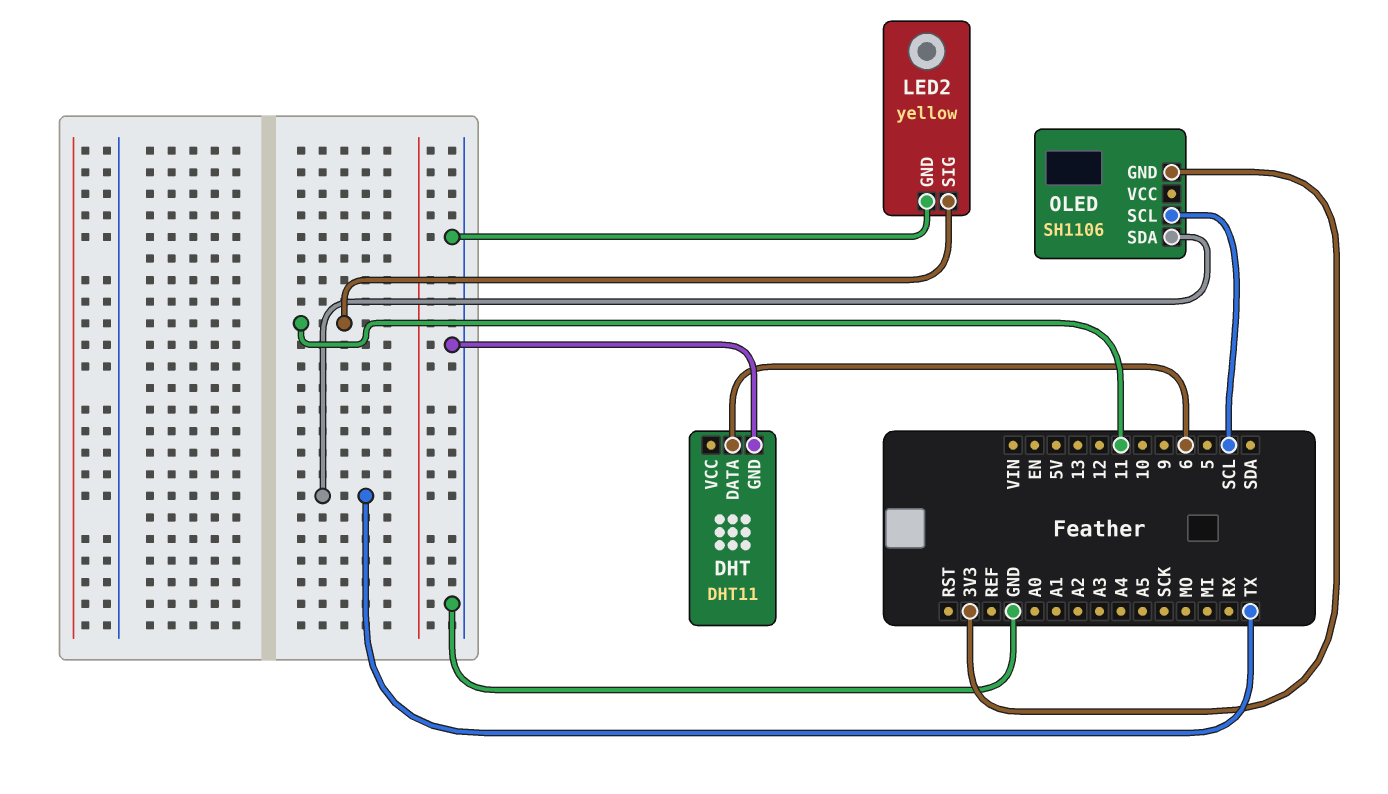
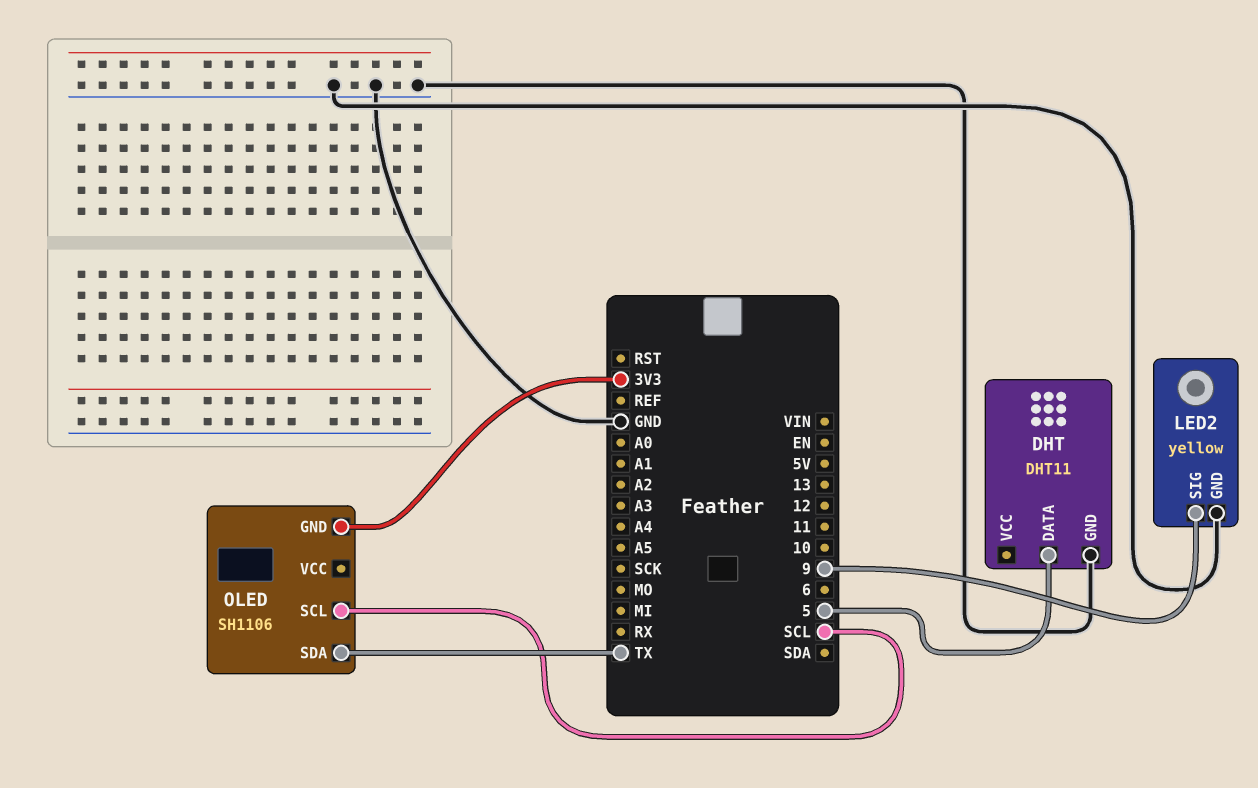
DHT pin DATA: 6 -> 5
LED2 pin SIG: 11 -> 9

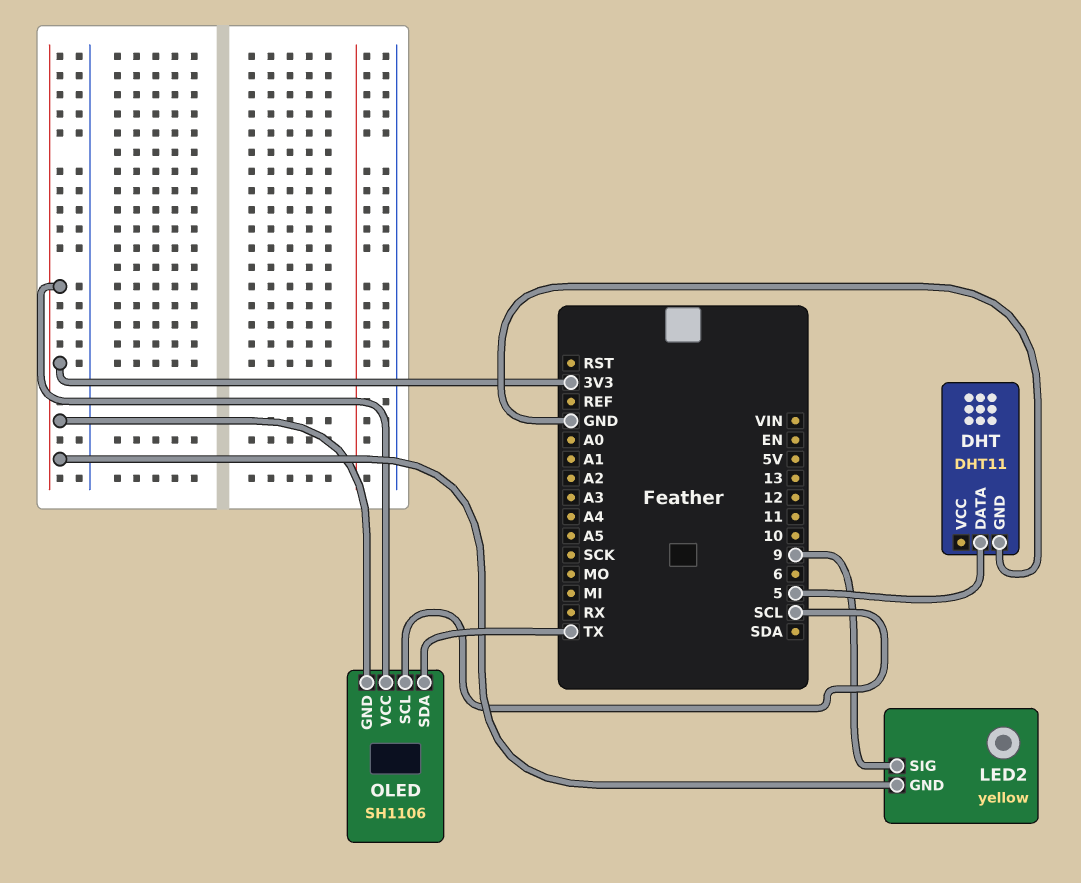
LED2 pin GND: GND -> 3V3
OLED pin VCC: none -> 3V3

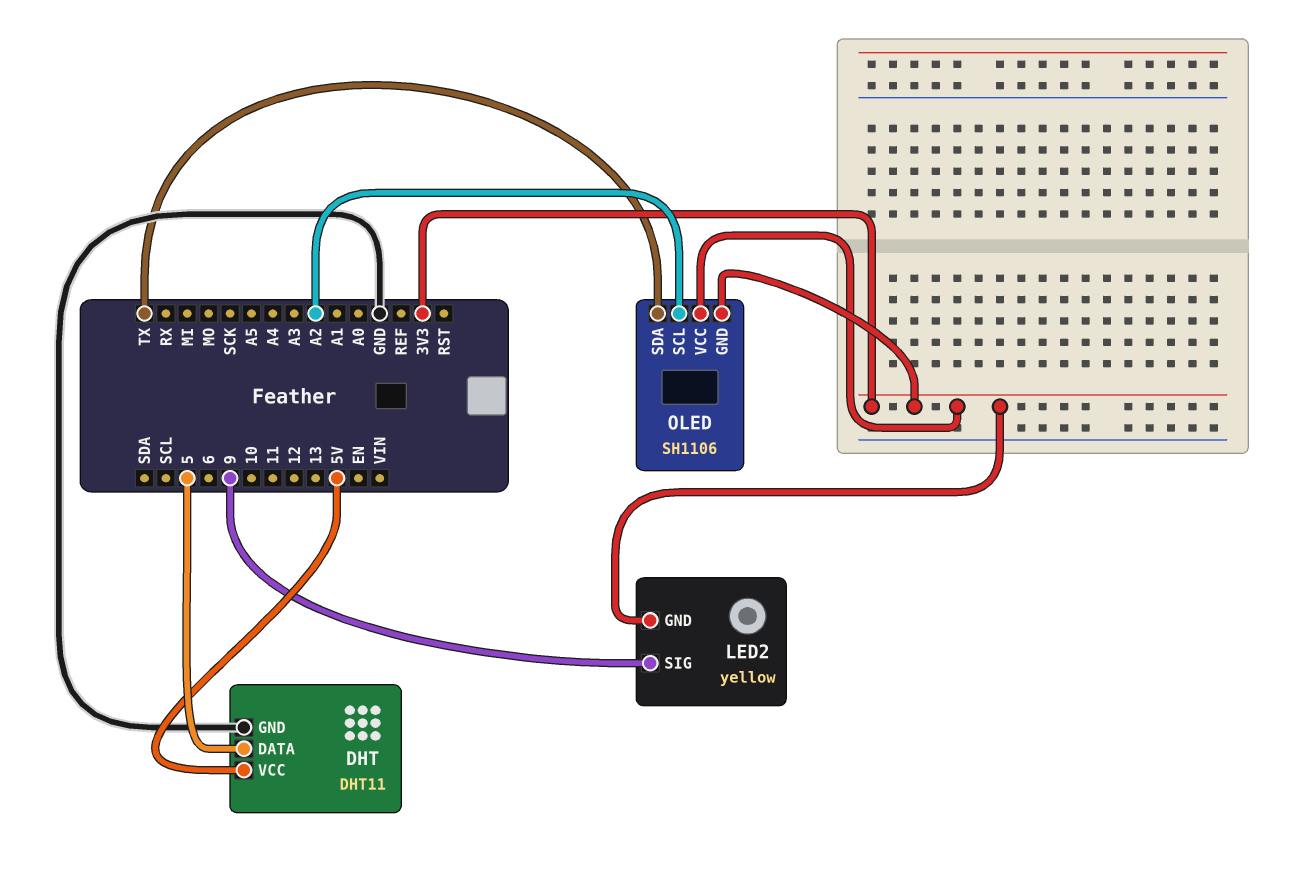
DHT pin VCC: none -> 5V
OLED pin SCL: SCL -> A2

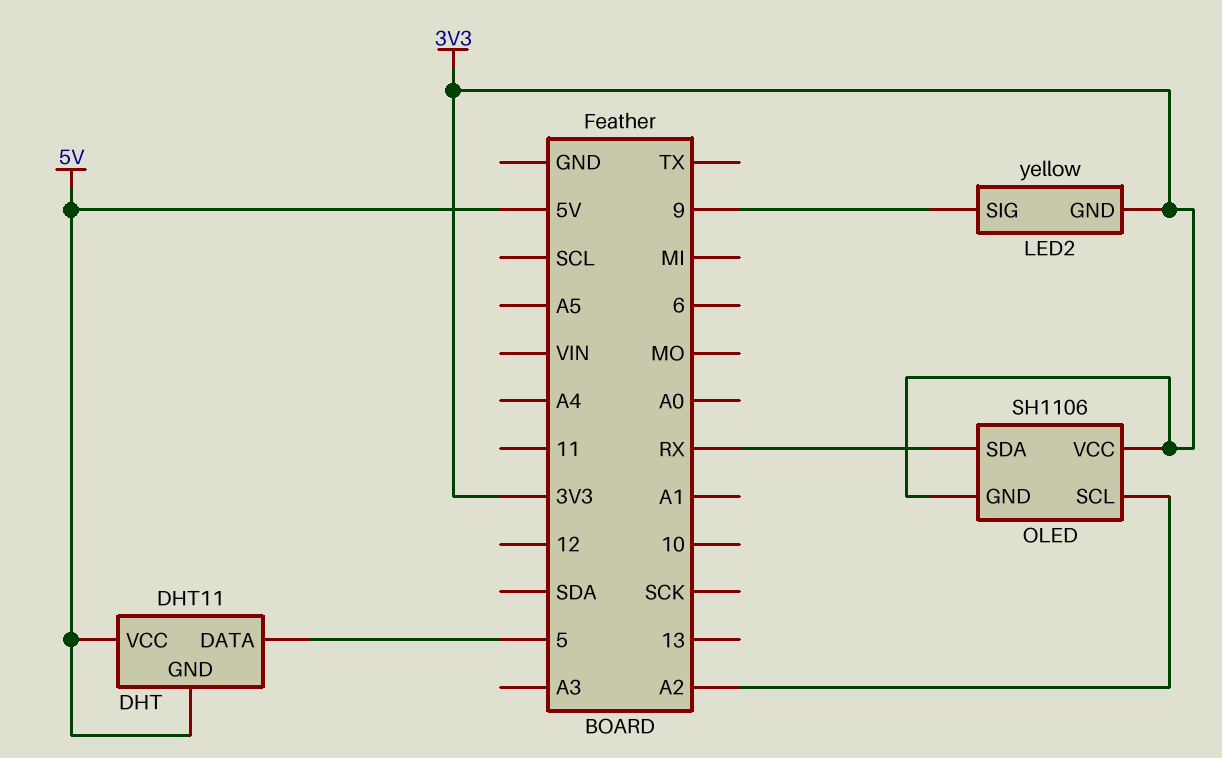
DHT pin GND: GND -> 5V
OLED pin SDA: TX -> RX

